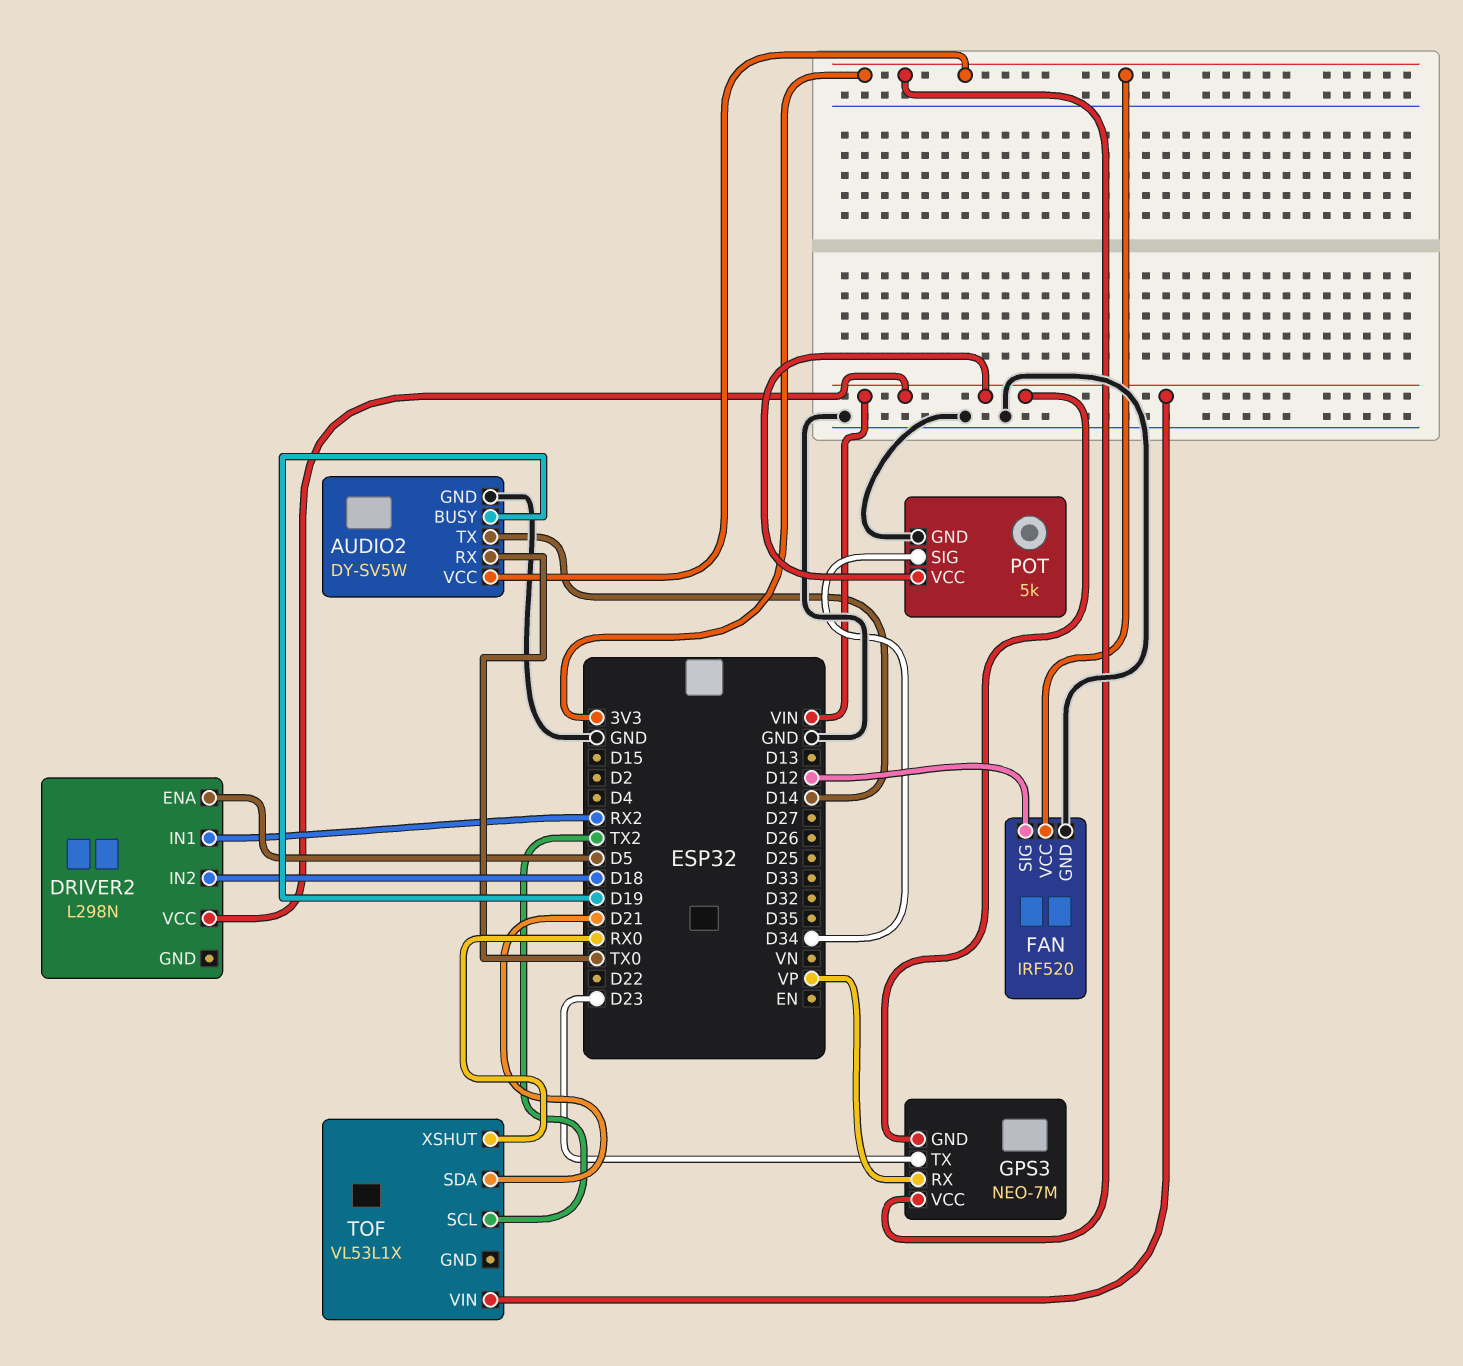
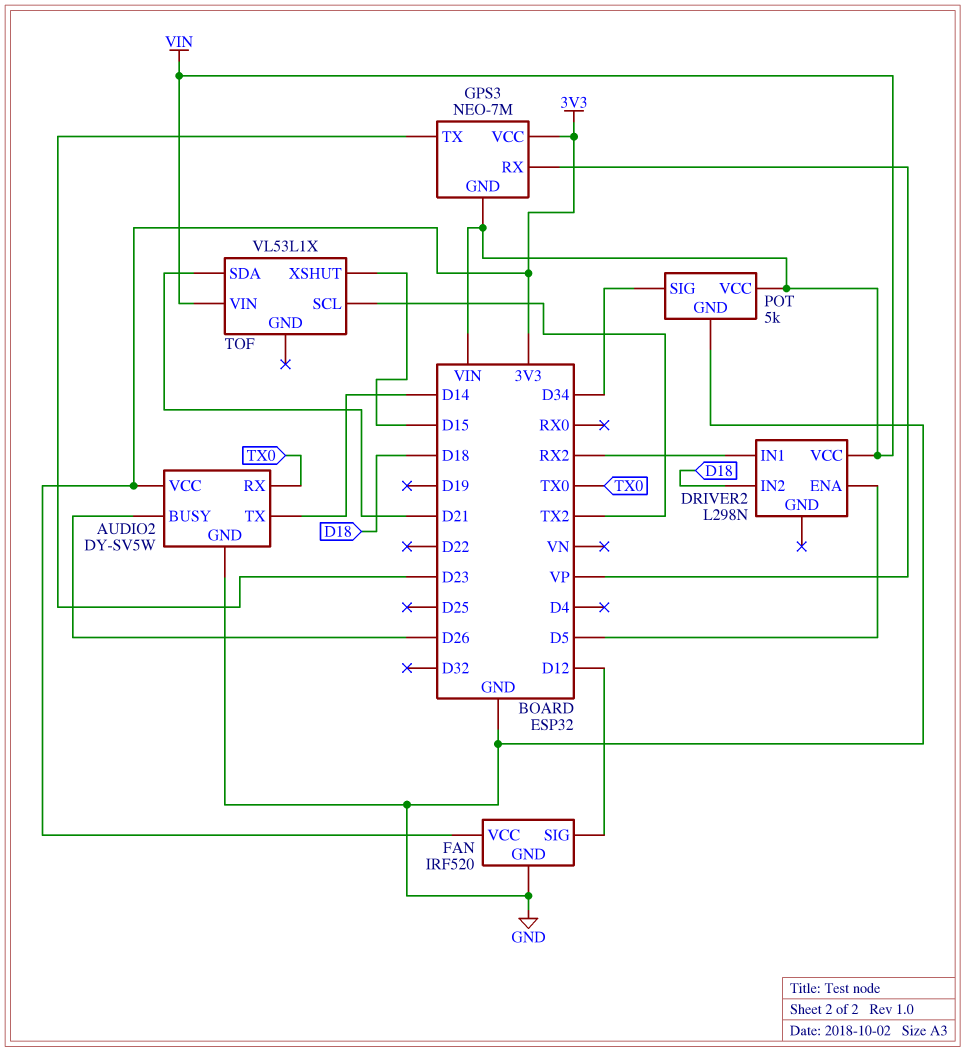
AUDIO2 pin BUSY: D19 -> D26
TOF pin XSHUT: RX0 -> D15

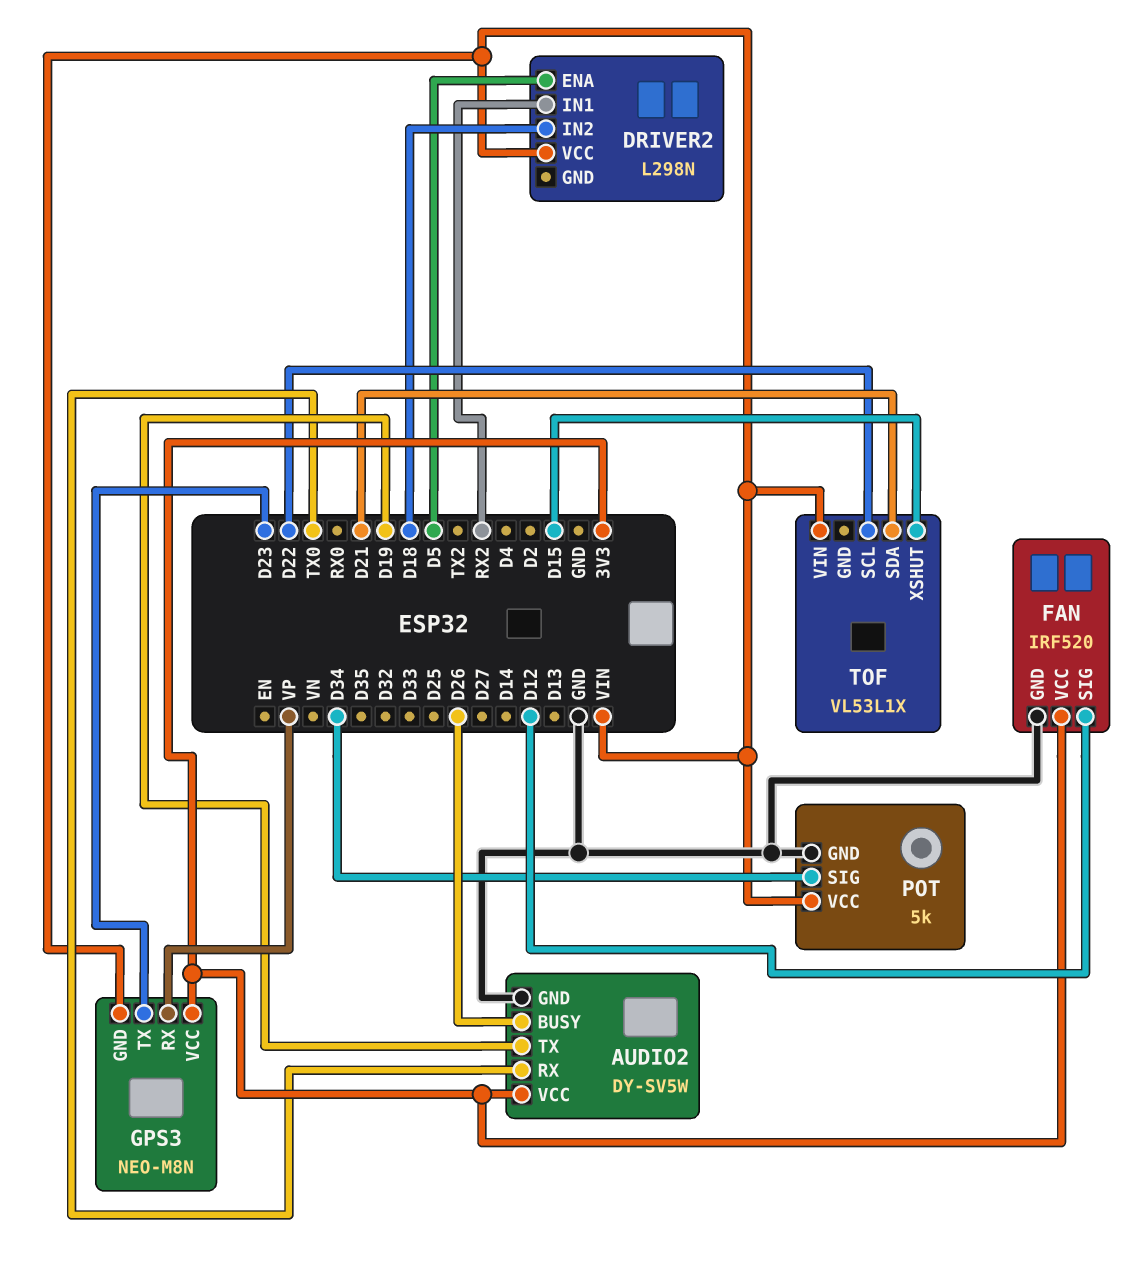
AUDIO2 pin TX: D14 -> D19
GPS3: NEO-7M -> NEO-M8N
TOF pin SCL: TX2 -> D22

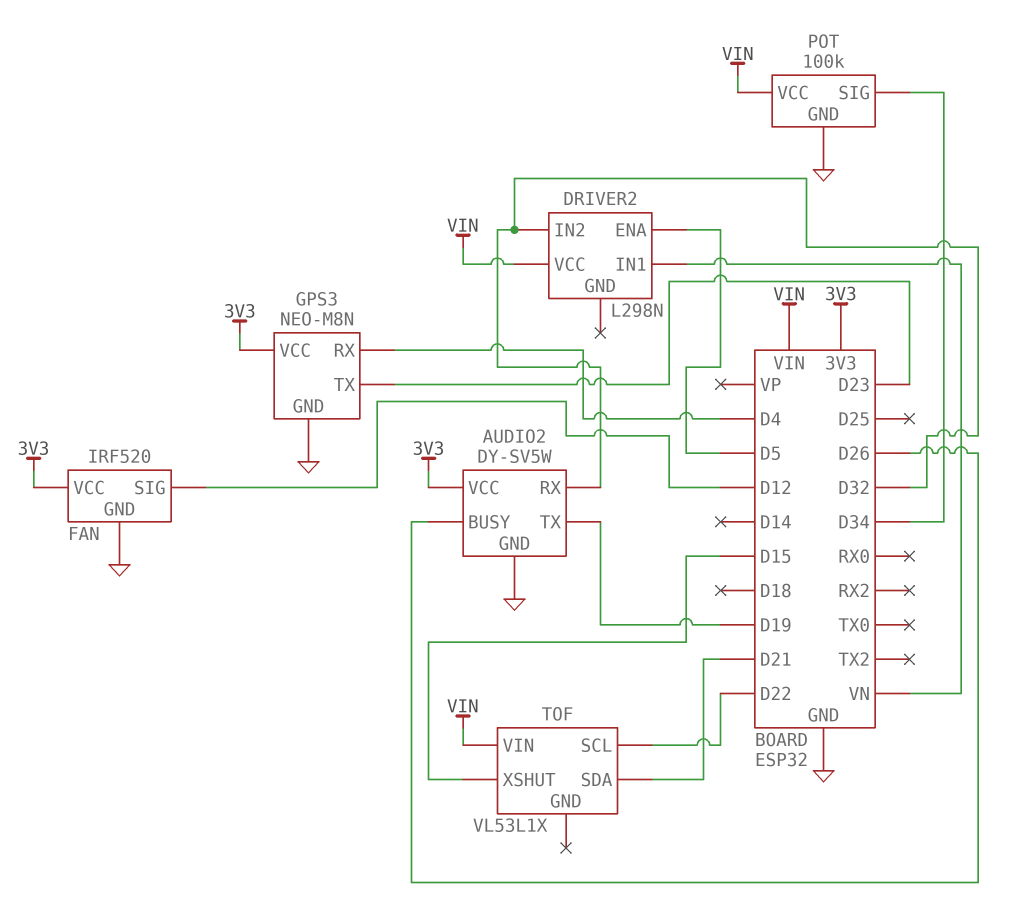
AUDIO2 pin RX: TX0 -> D32
DRIVER2 pin IN1: RX2 -> VN
DRIVER2 pin IN2: D18 -> D32
GPS3 pin GND: VIN -> GND
GPS3 pin RX: VP -> D4
POT: 5k -> 100k

